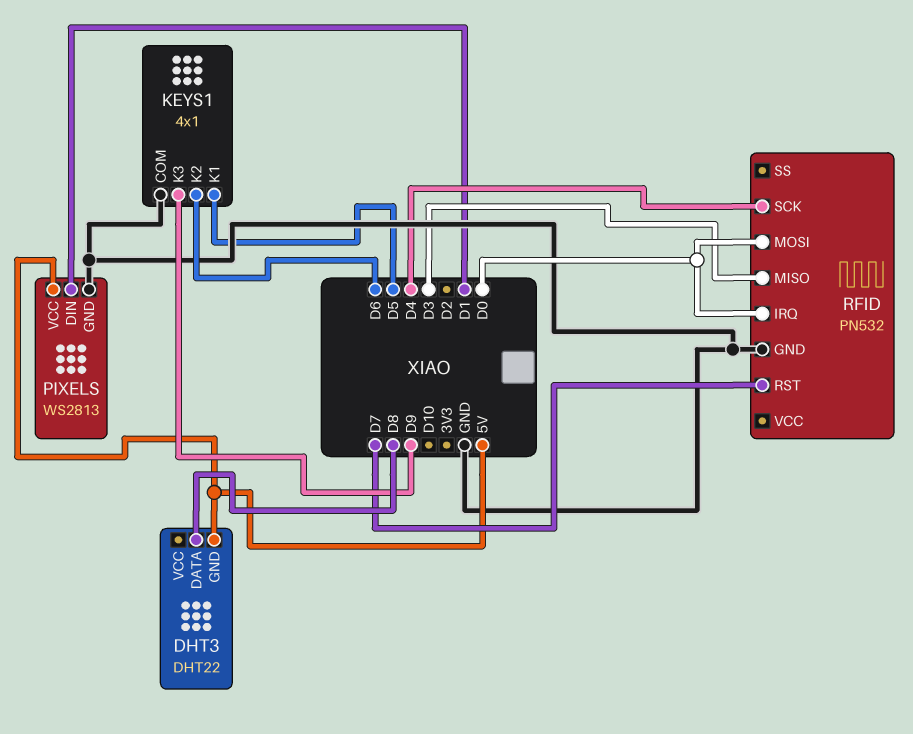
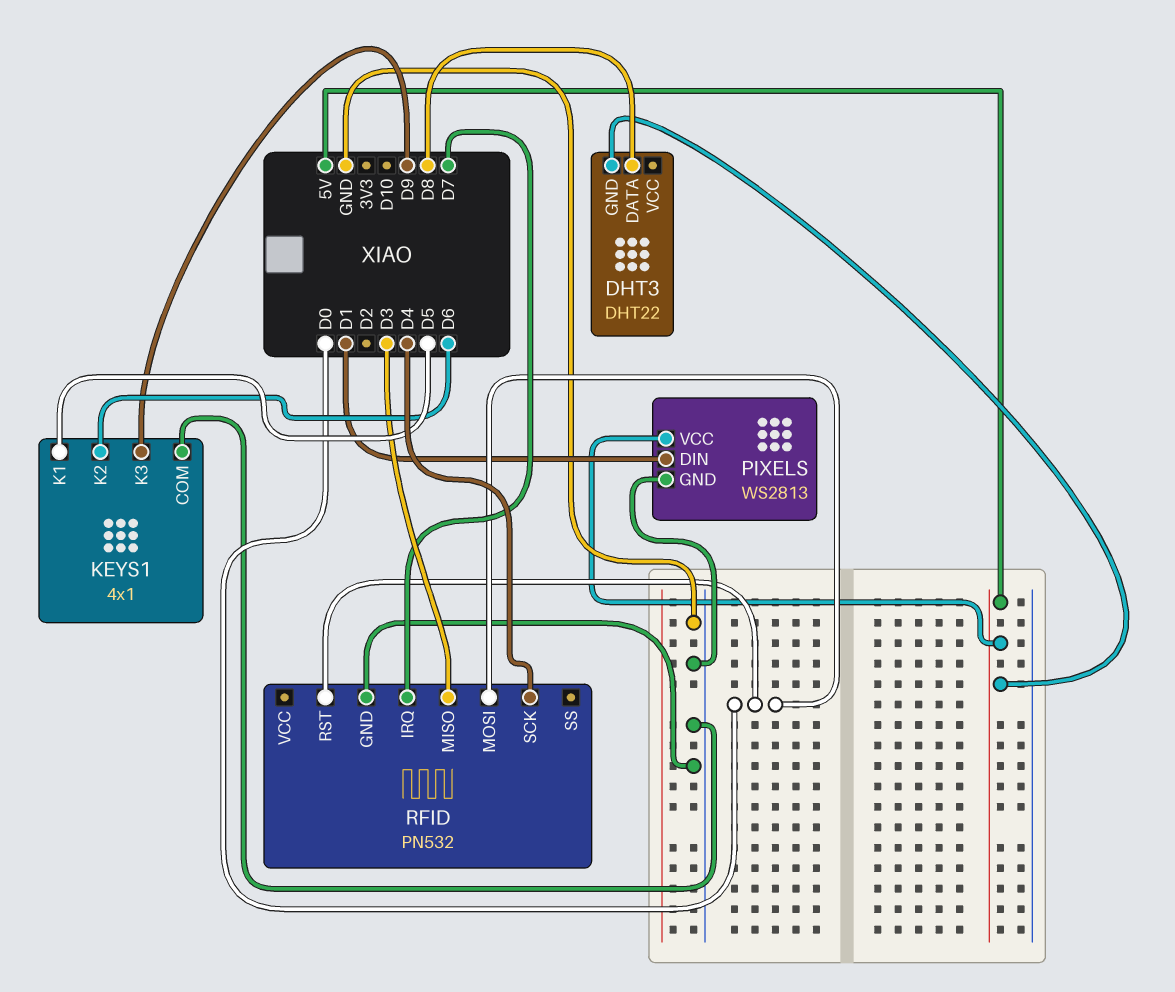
RFID pin IRQ: D0 -> D7
RFID pin RST: D7 -> D0

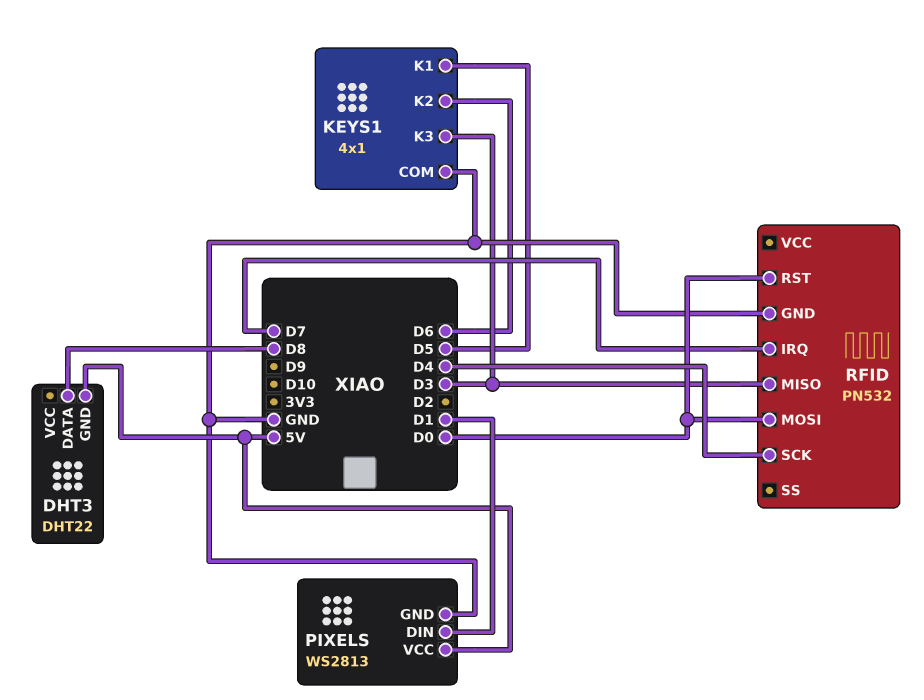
KEYS1 pin K3: D9 -> D3

